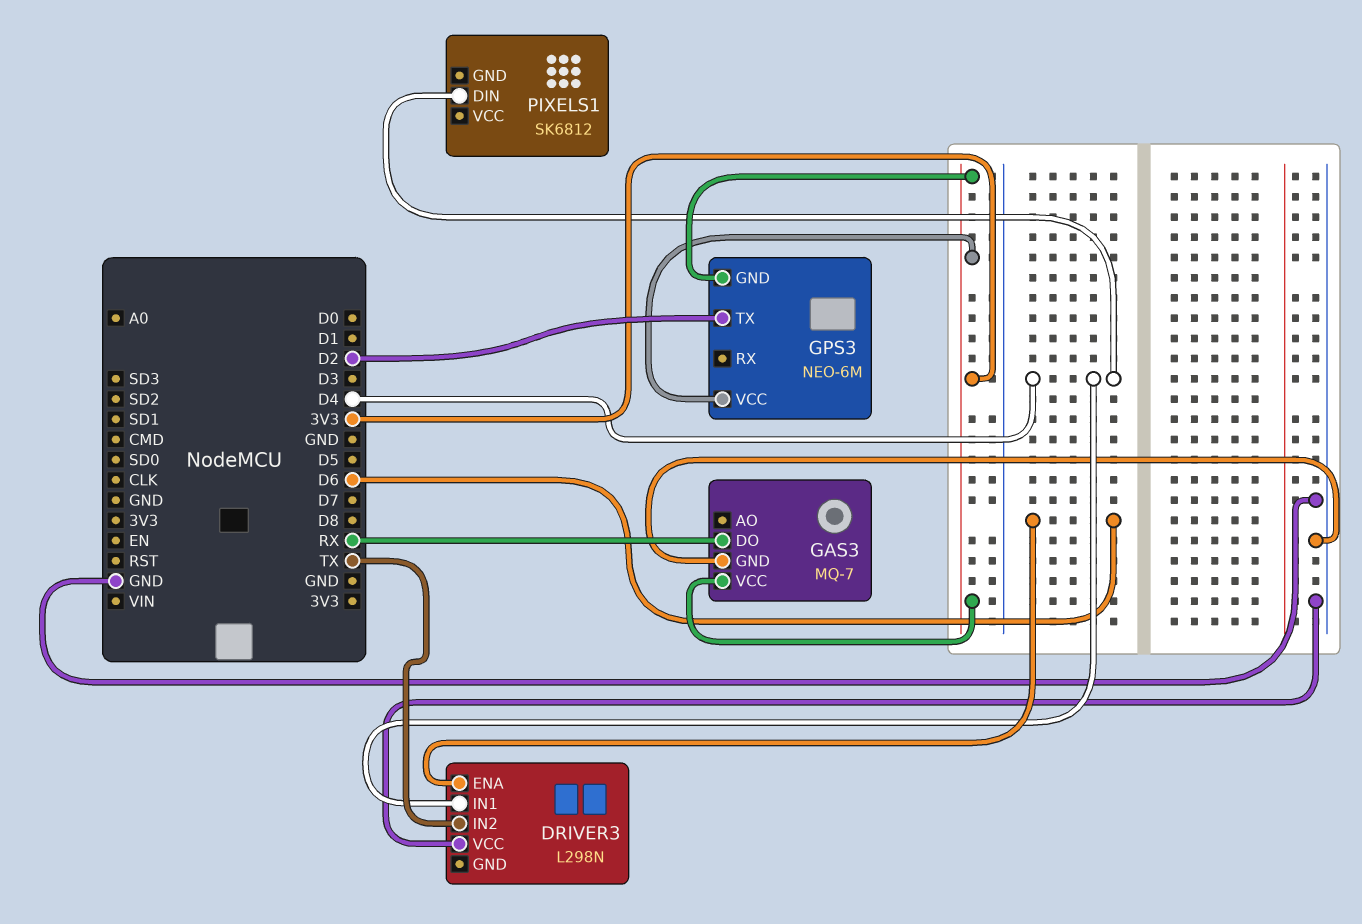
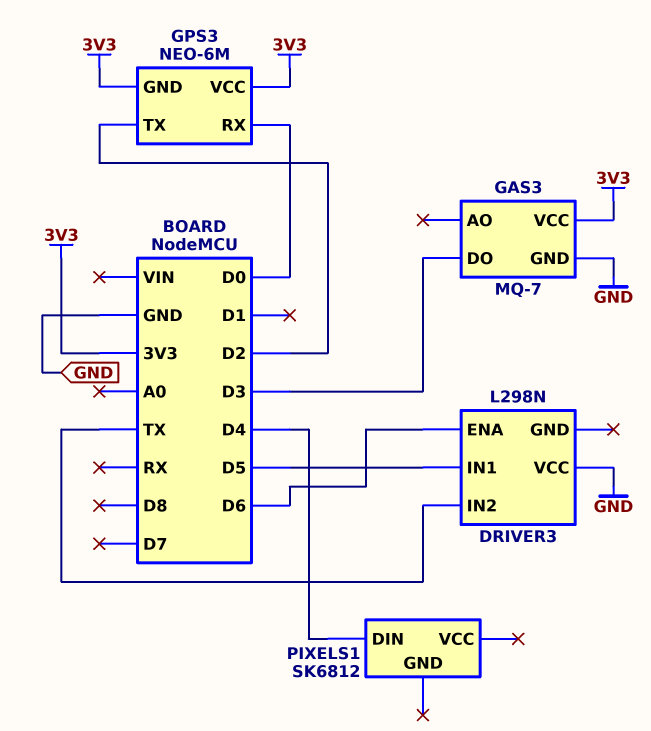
DRIVER3 pin IN1: D4 -> D5
GAS3 pin DO: RX -> D3
GPS3 pin RX: none -> D0

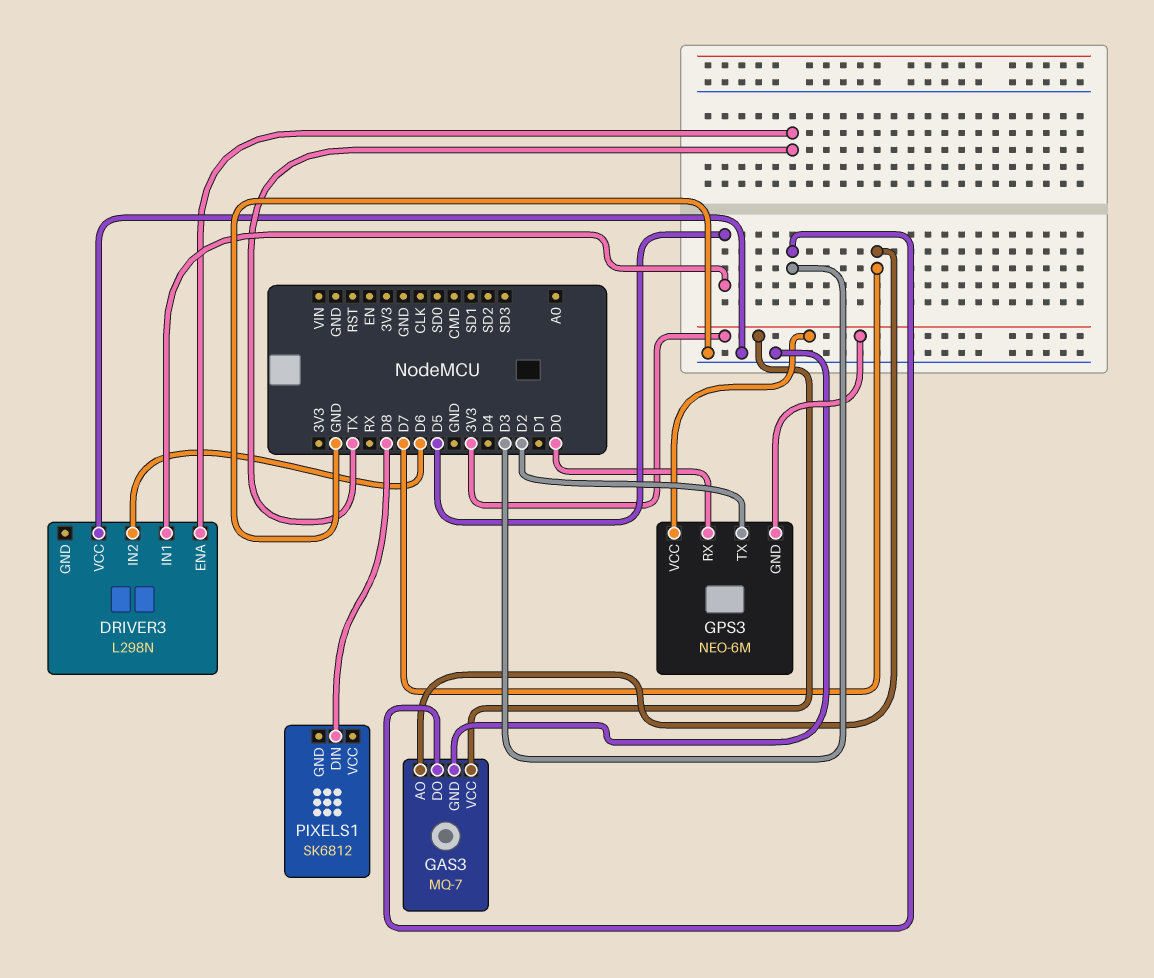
DRIVER3 pin ENA: D6 -> TX
DRIVER3 pin IN2: TX -> D6
GAS3 pin AO: none -> D7
PIXELS1 pin DIN: D4 -> D8

